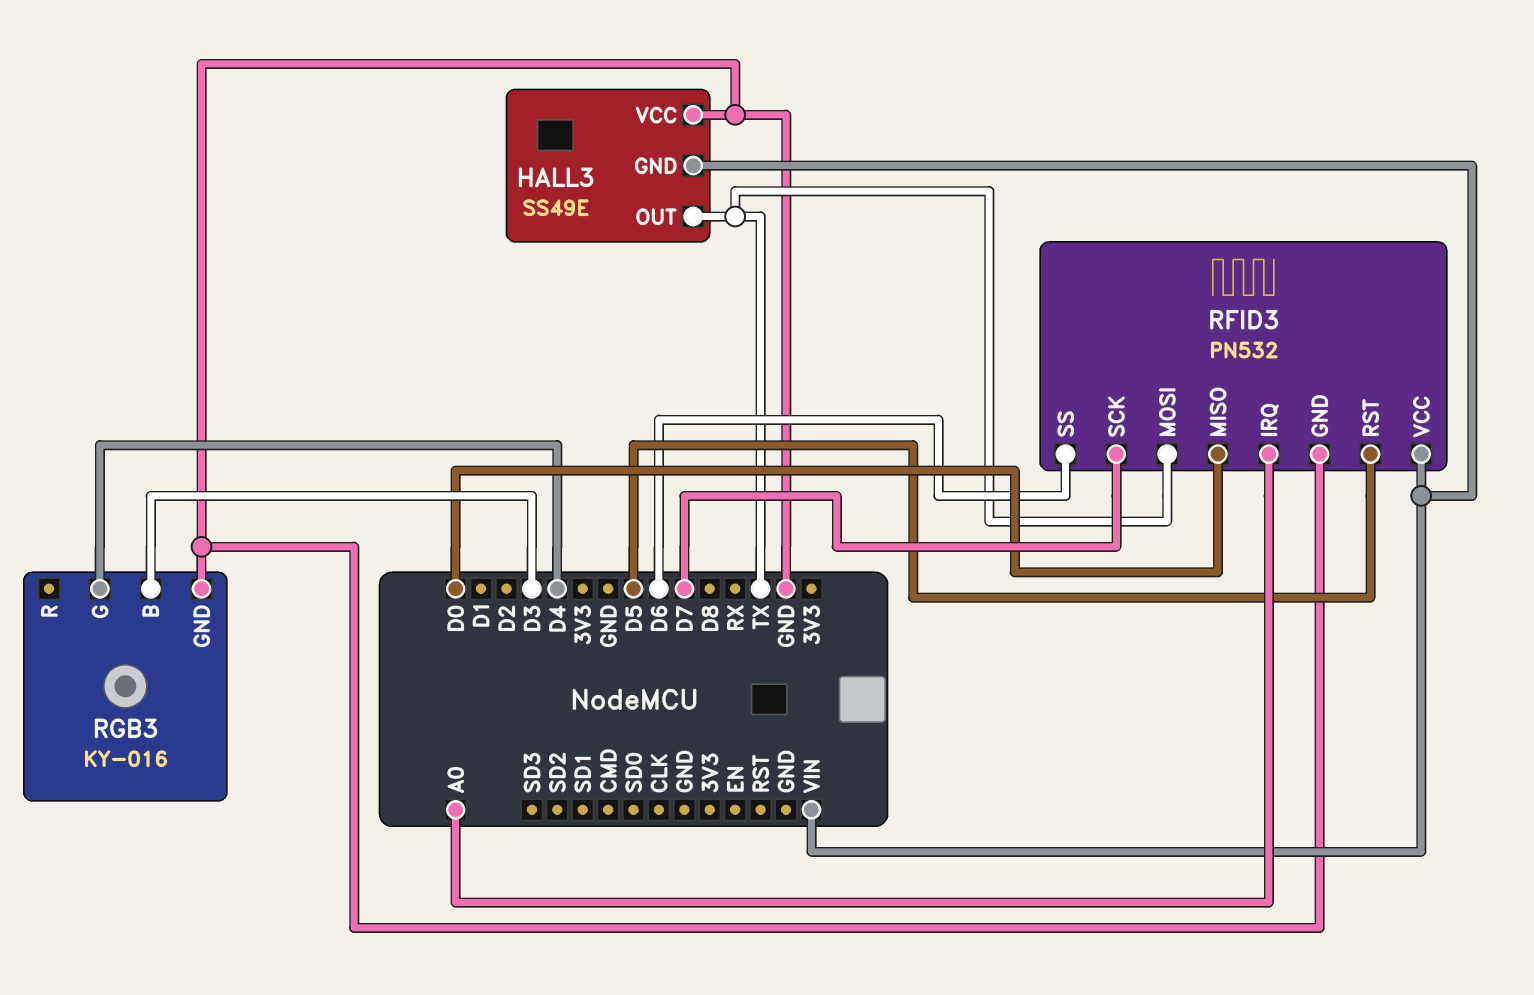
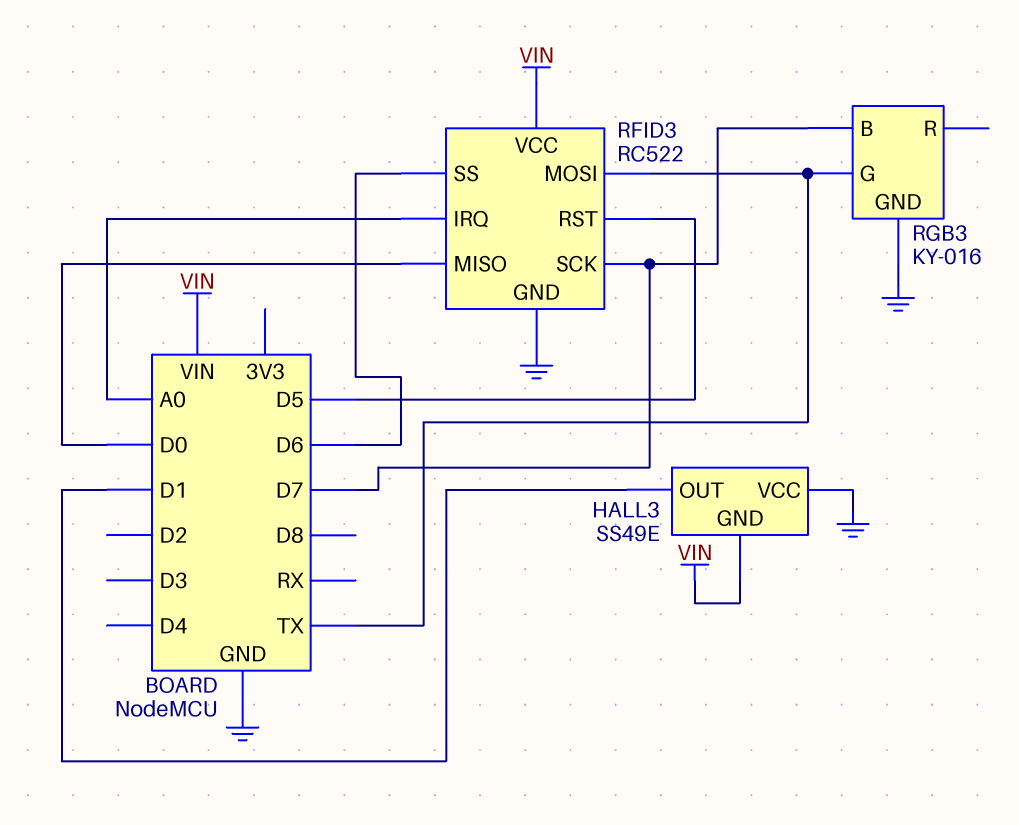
HALL3 pin OUT: TX -> D1
RFID3: PN532 -> RC522
RGB3 pin B: D3 -> D7
RGB3 pin G: D4 -> TX

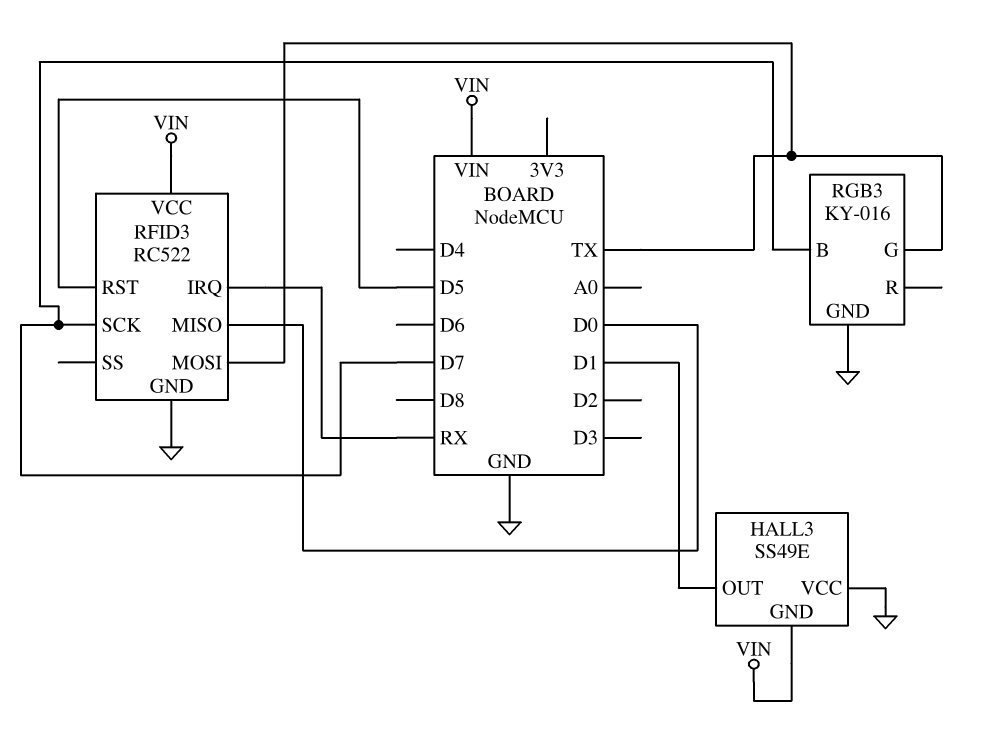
RFID3 pin IRQ: A0 -> RX
RFID3 pin SS: D6 -> none

